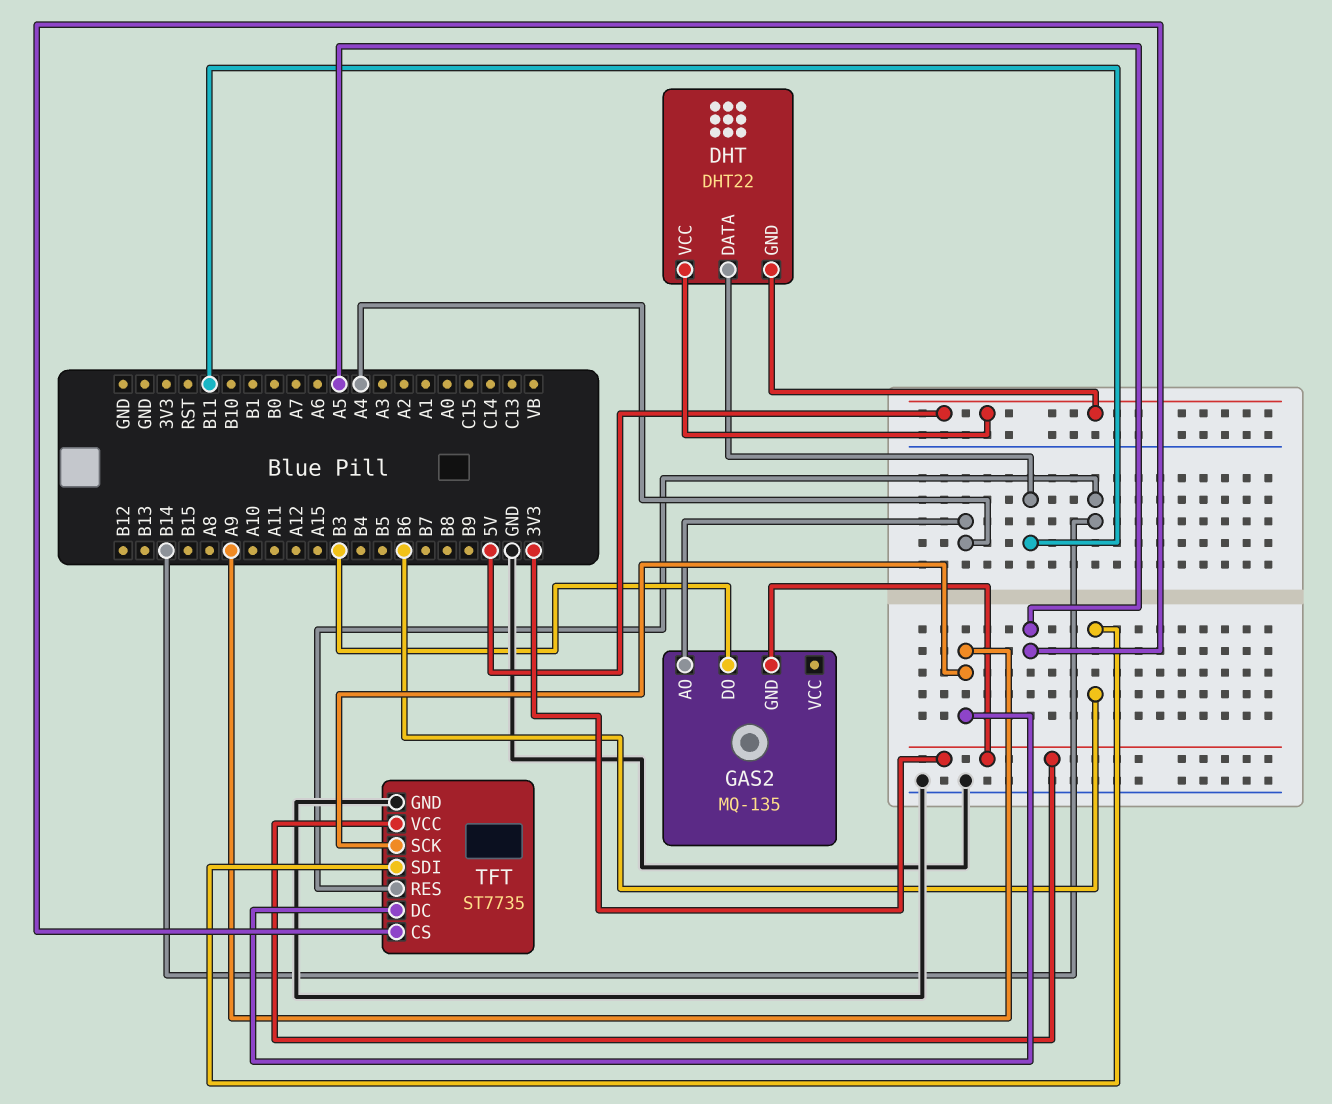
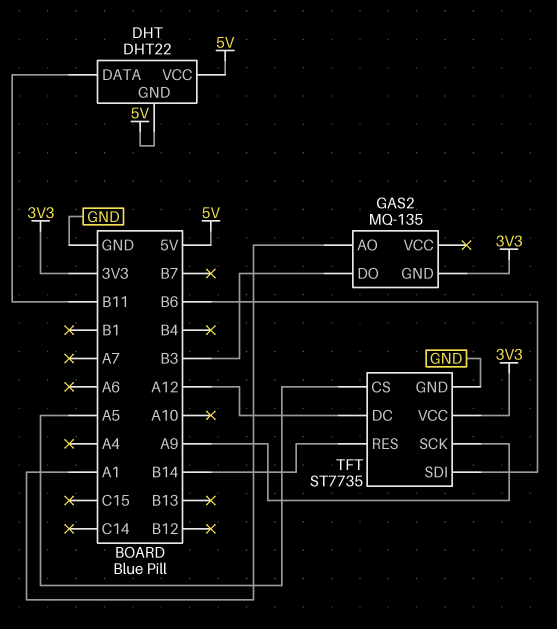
GAS2 pin AO: A4 -> A1
TFT pin DC: A9 -> A12

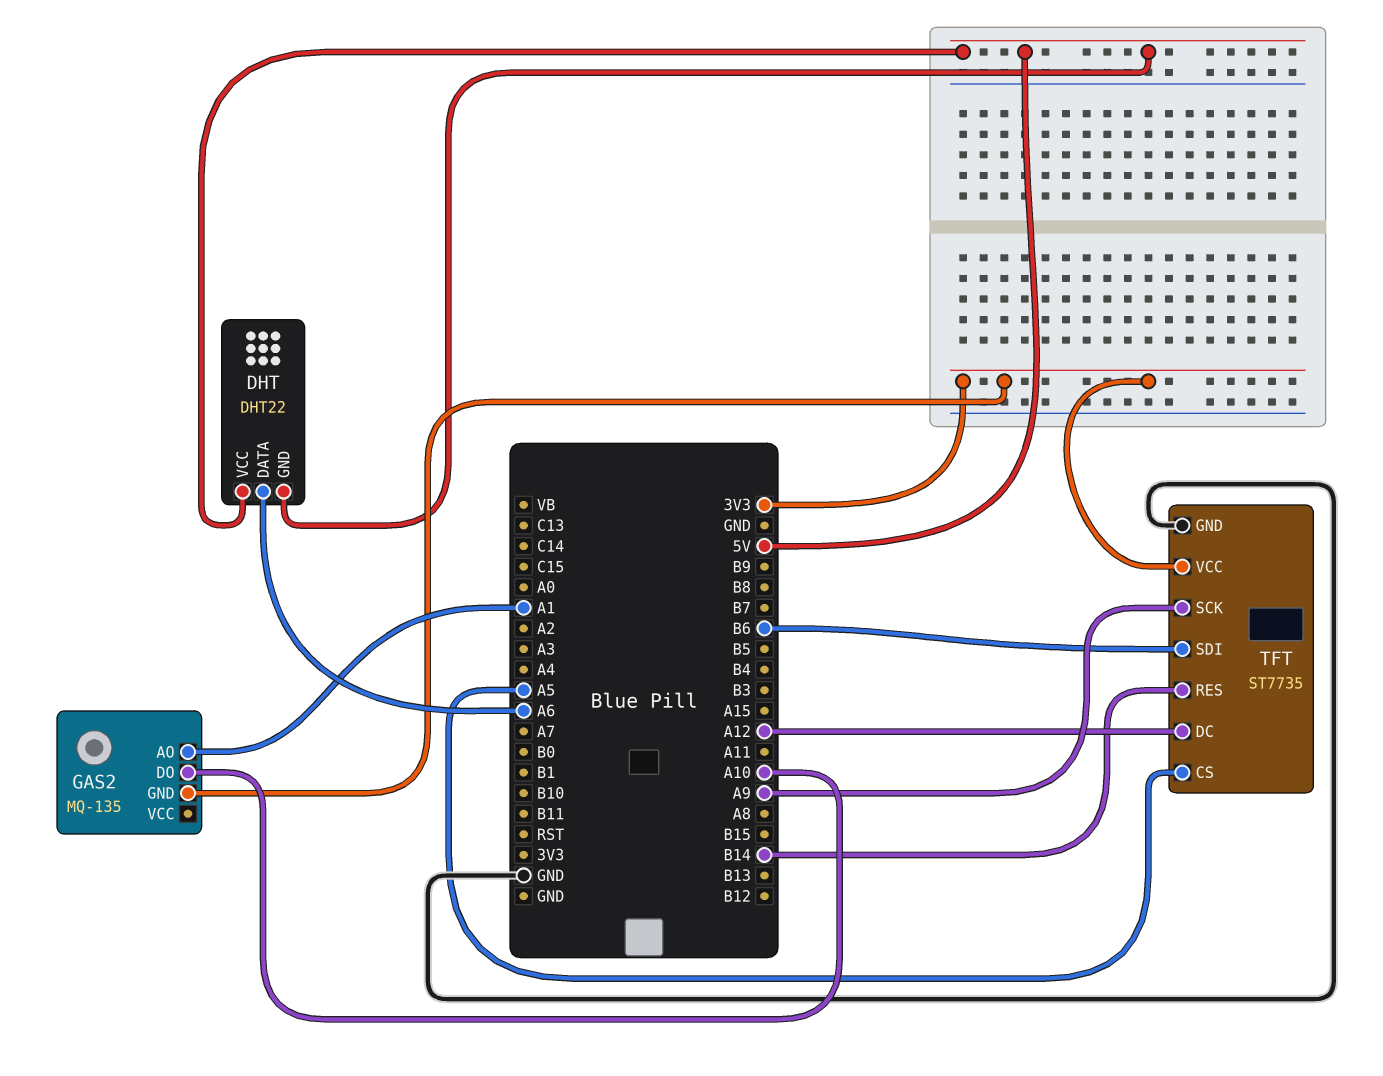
DHT pin DATA: B11 -> A6
GAS2 pin DO: B3 -> A10

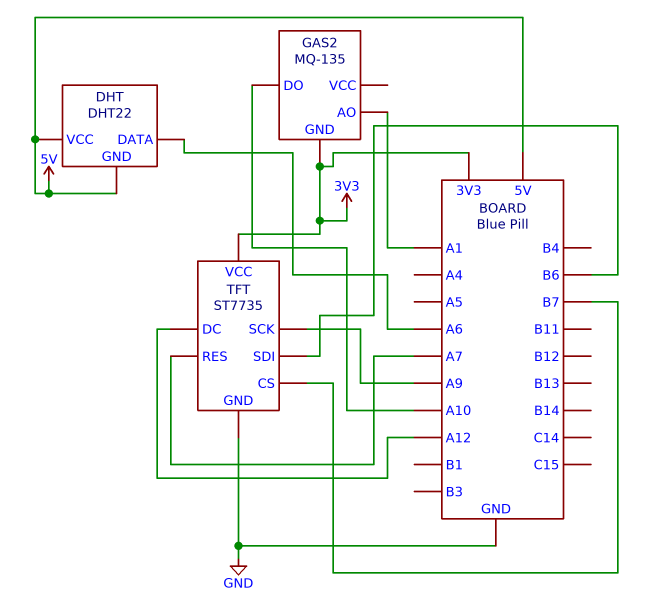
TFT pin CS: A5 -> B7
TFT pin RES: B14 -> A7

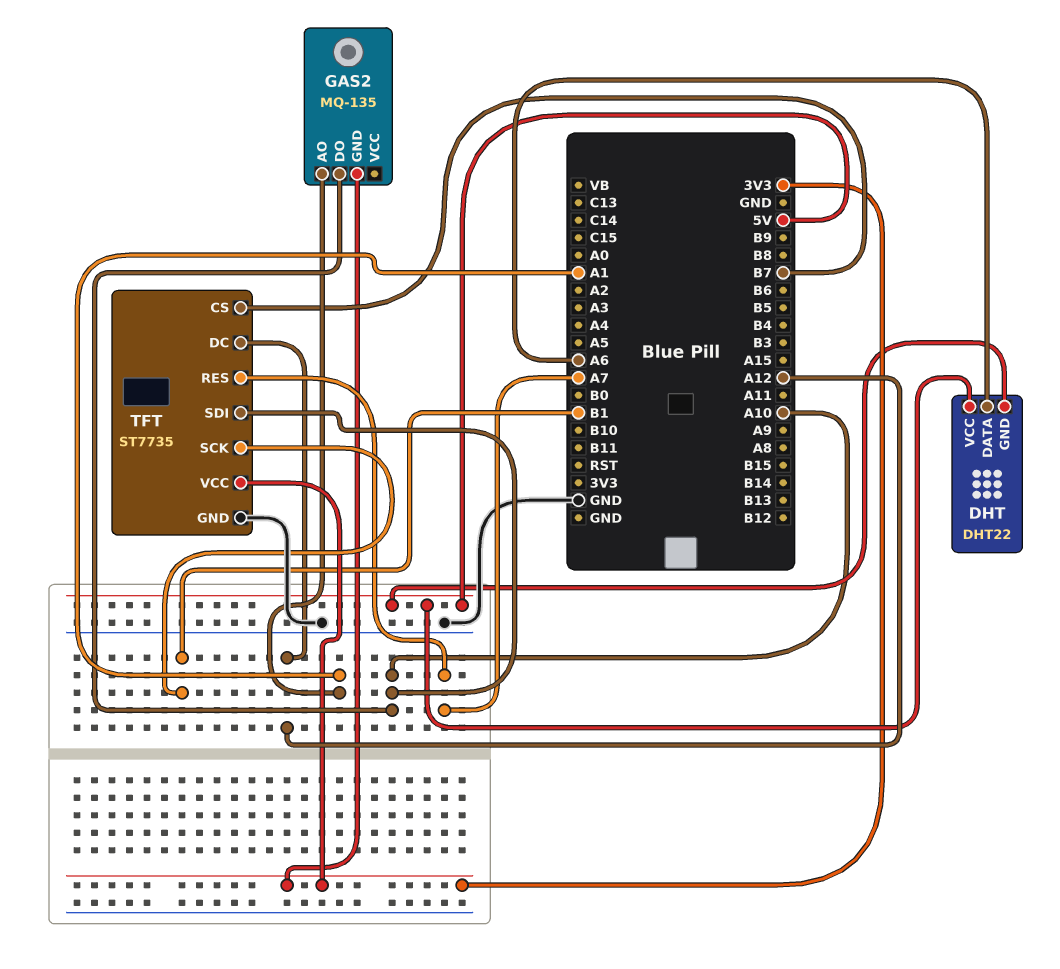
TFT pin SCK: A9 -> B1
TFT pin SDI: B6 -> A10

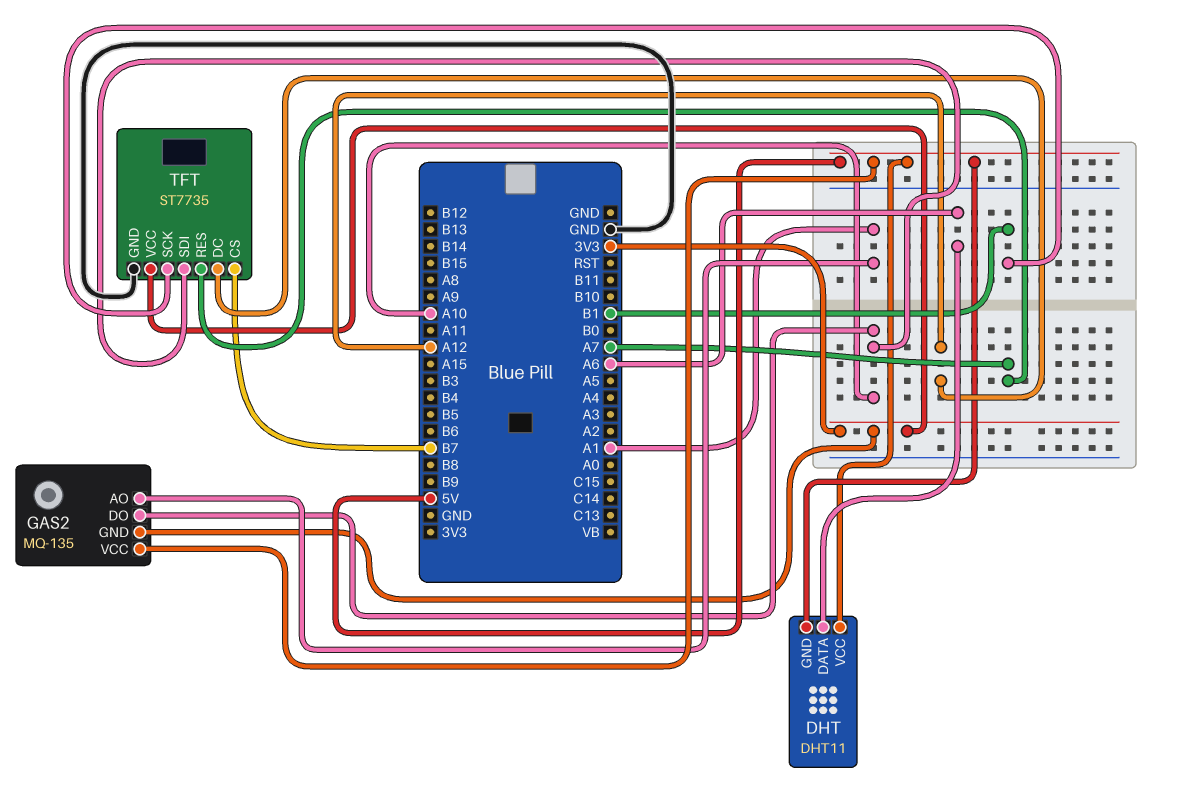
DHT: DHT22 -> DHT11
GAS2 pin VCC: none -> 5V

